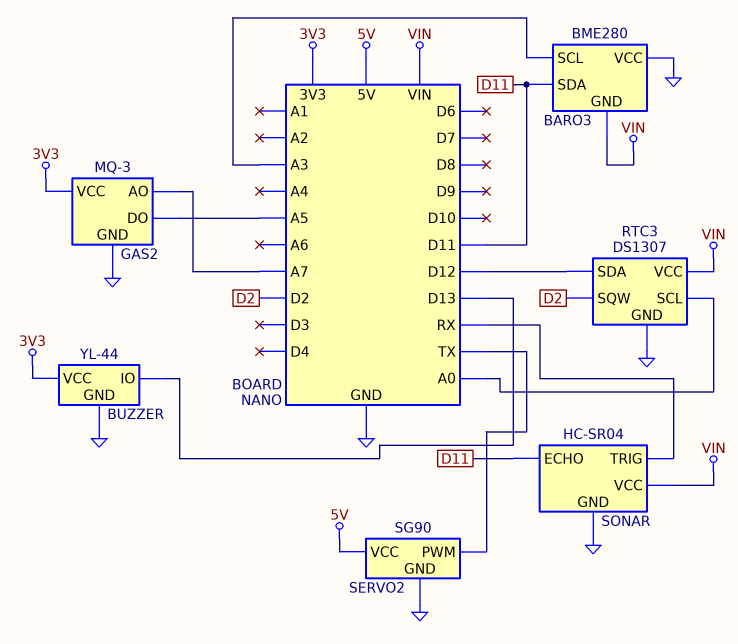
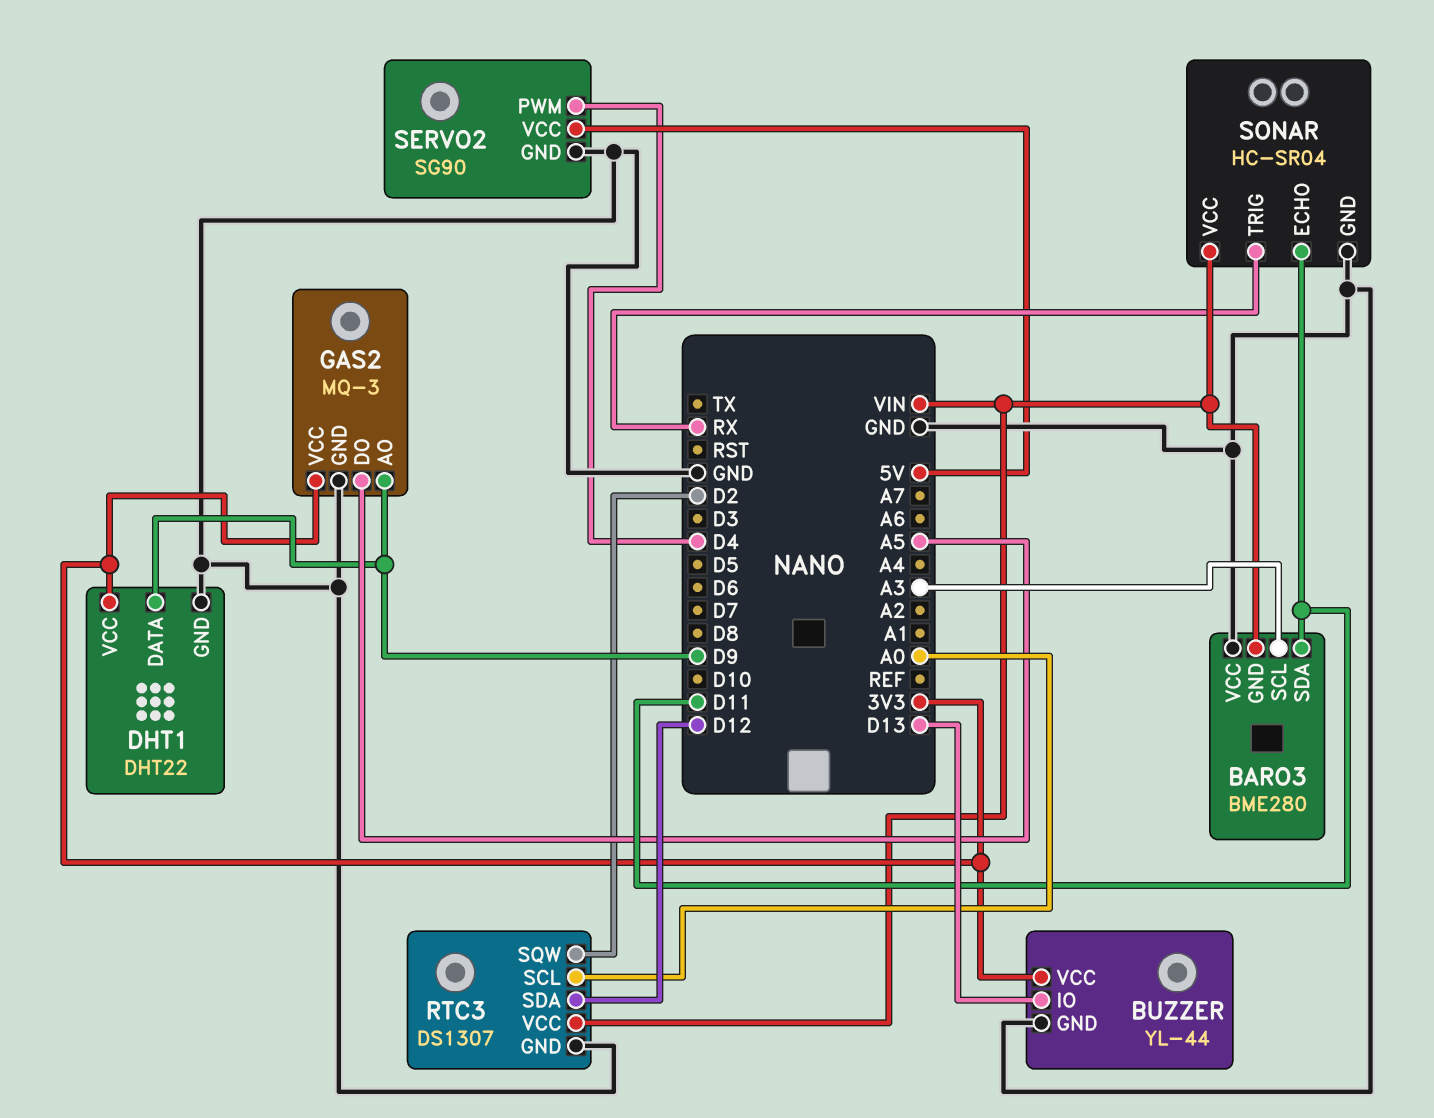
DHT1: none -> DHT22
DHT1 pin DATA: none -> D9
DHT1 pin GND: none -> GND
DHT1 pin VCC: none -> 3V3
GAS2 pin AO: A7 -> D9
SERVO2 pin PWM: TX -> D4

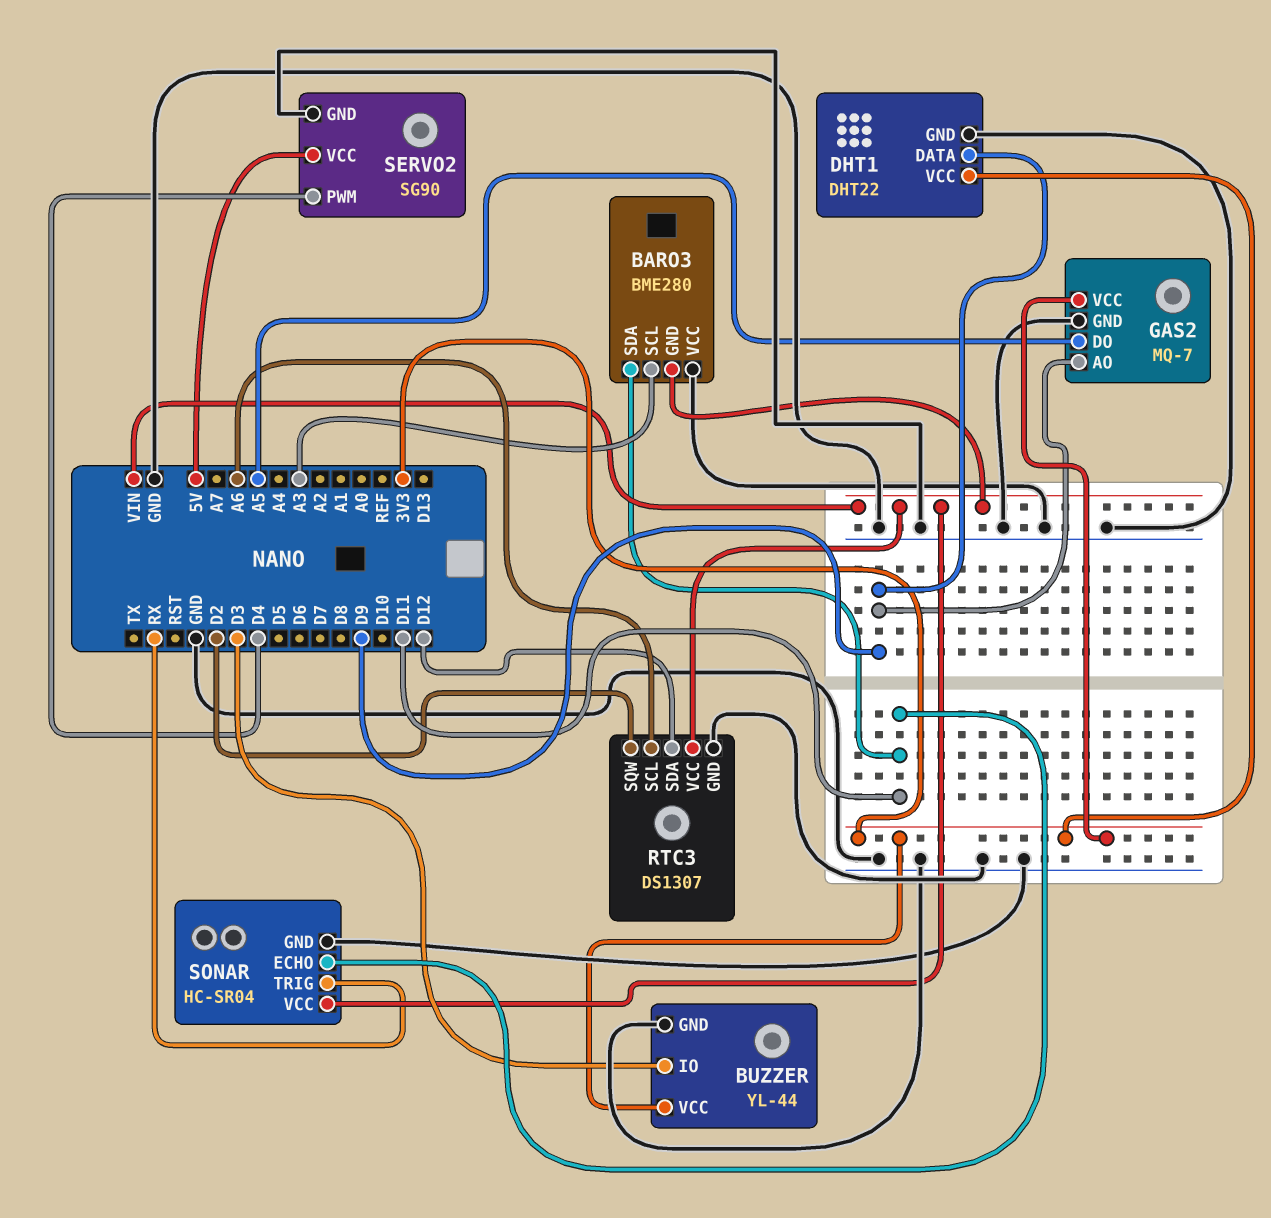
BUZZER pin IO: D13 -> D3
GAS2: MQ-3 -> MQ-7
RTC3 pin SCL: A0 -> A6

